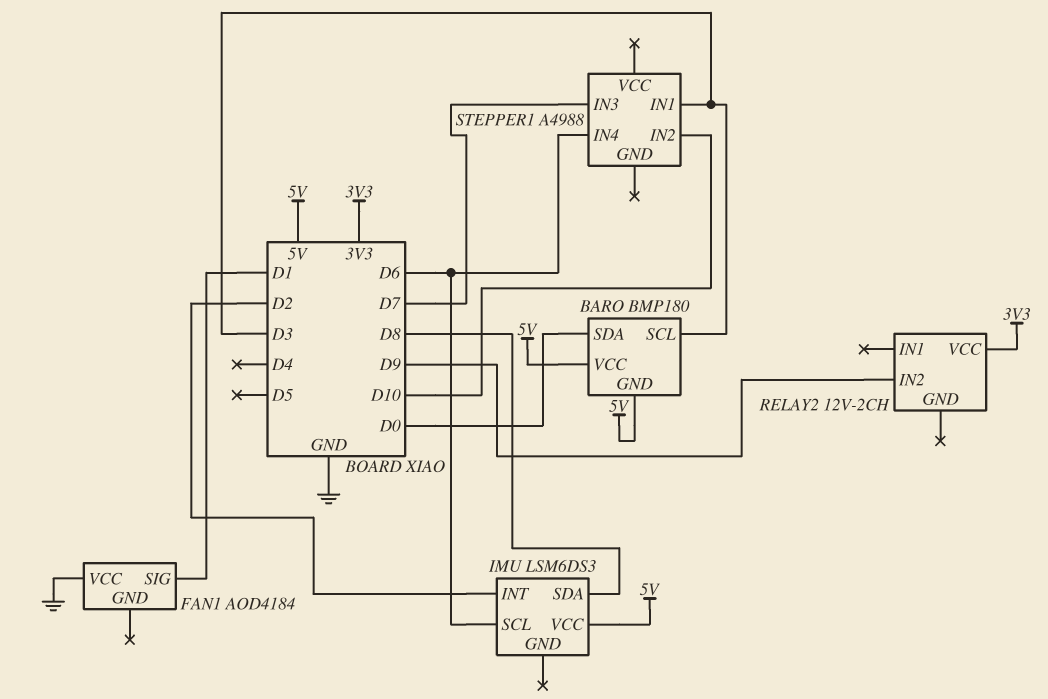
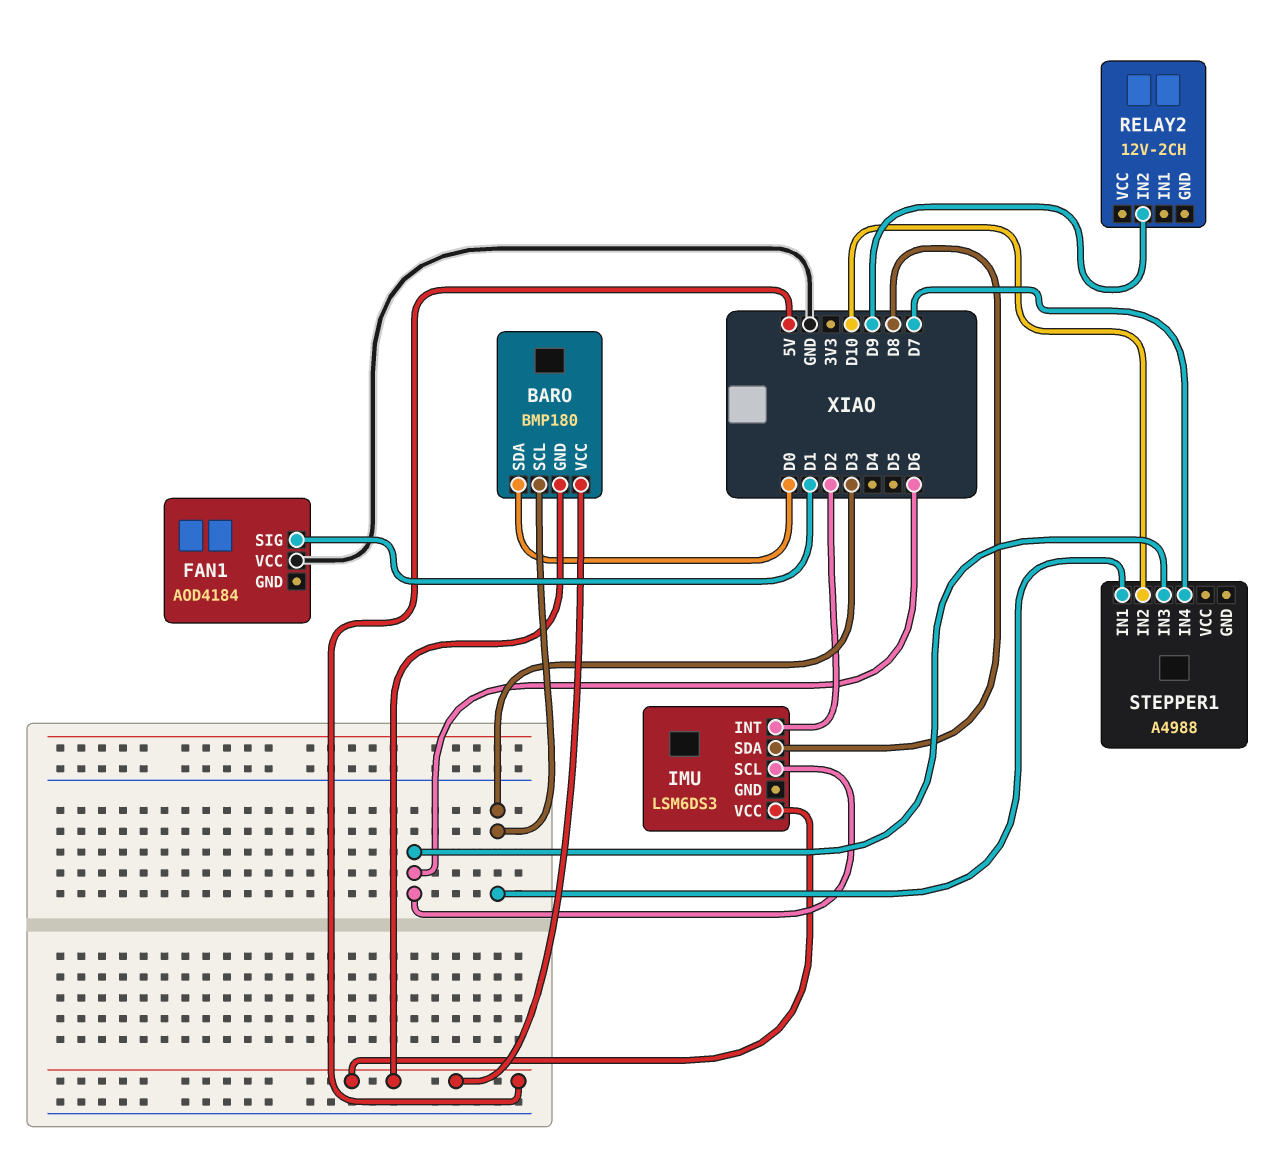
RELAY2 pin VCC: 3V3 -> none
STEPPER1 pin IN3: D7 -> D6
STEPPER1 pin IN4: D6 -> D7

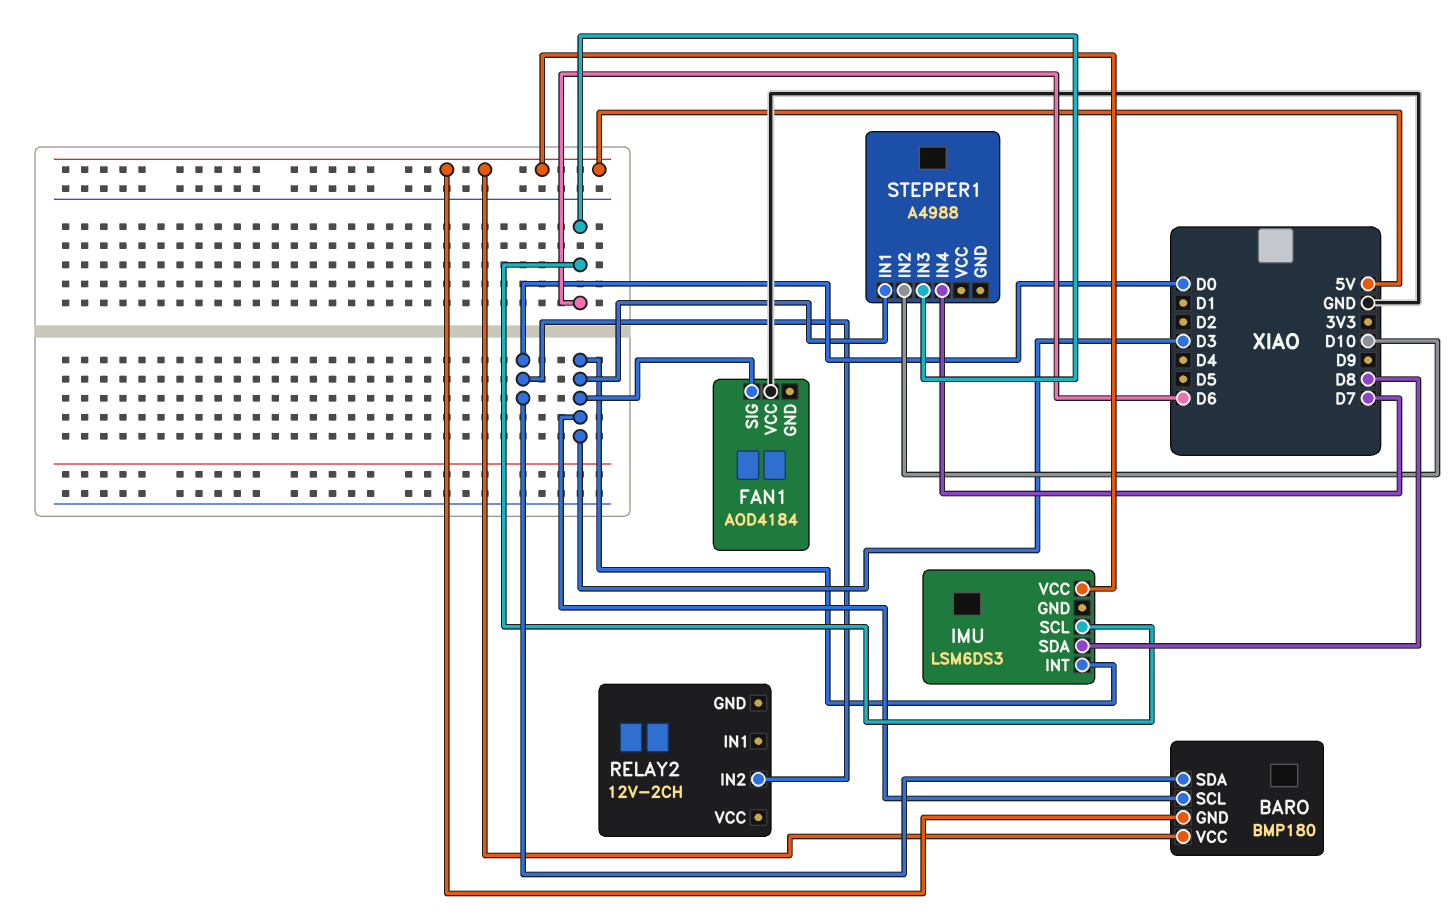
FAN1 pin SIG: D1 -> D3
IMU pin INT: D2 -> D3
RELAY2 pin IN2: D9 -> D0

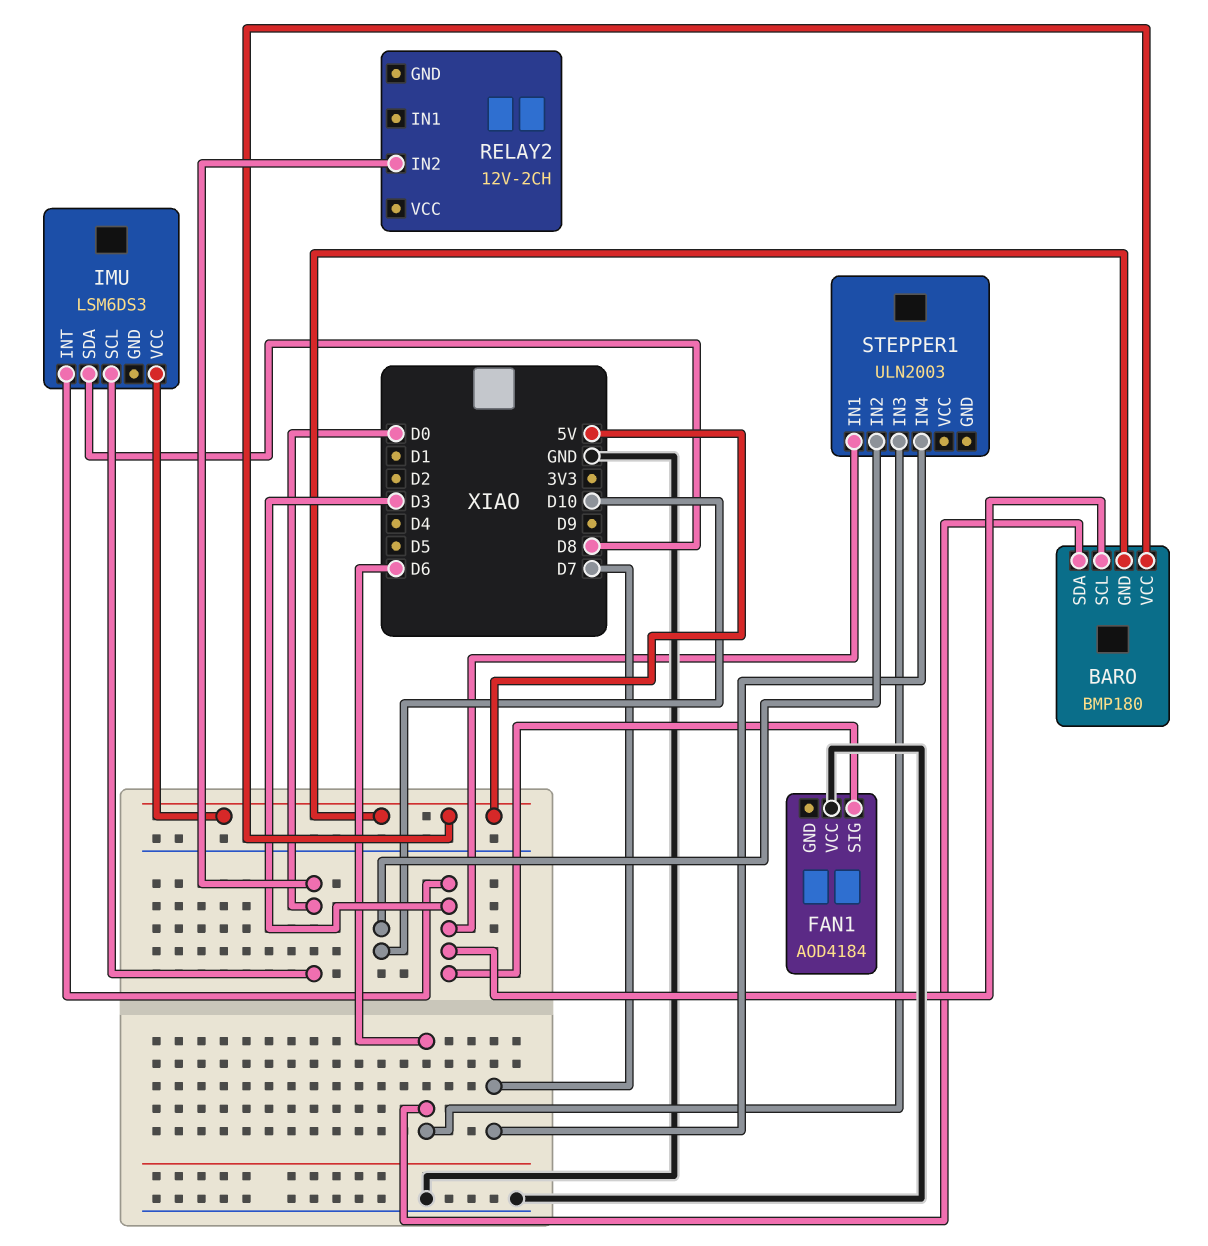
BARO pin SDA: D0 -> D6
IMU pin SCL: D6 -> D0
STEPPER1: A4988 -> ULN2003

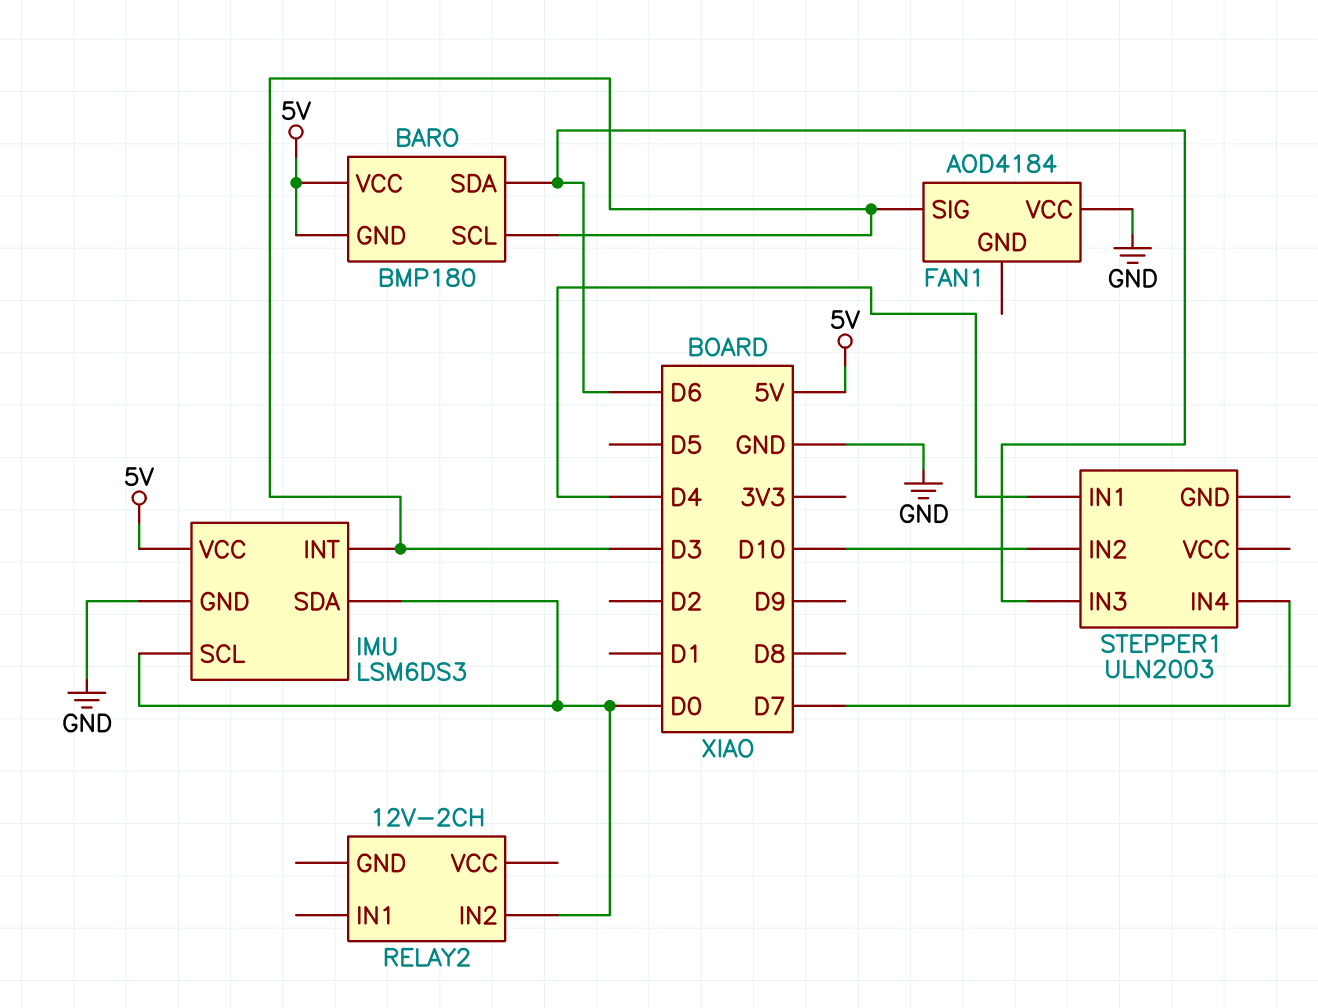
IMU pin GND: none -> GND
IMU pin SDA: D8 -> D0
STEPPER1 pin IN1: D3 -> D4

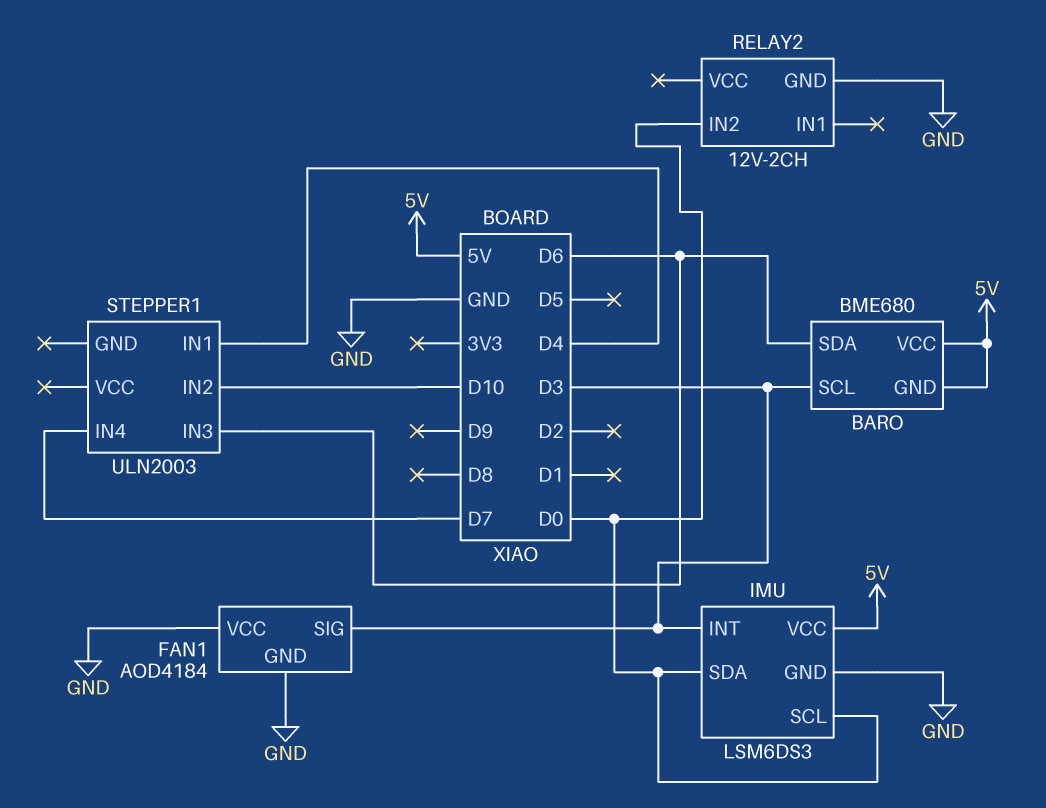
BARO: BMP180 -> BME680
FAN1 pin GND: none -> GND
RELAY2 pin GND: none -> GND

